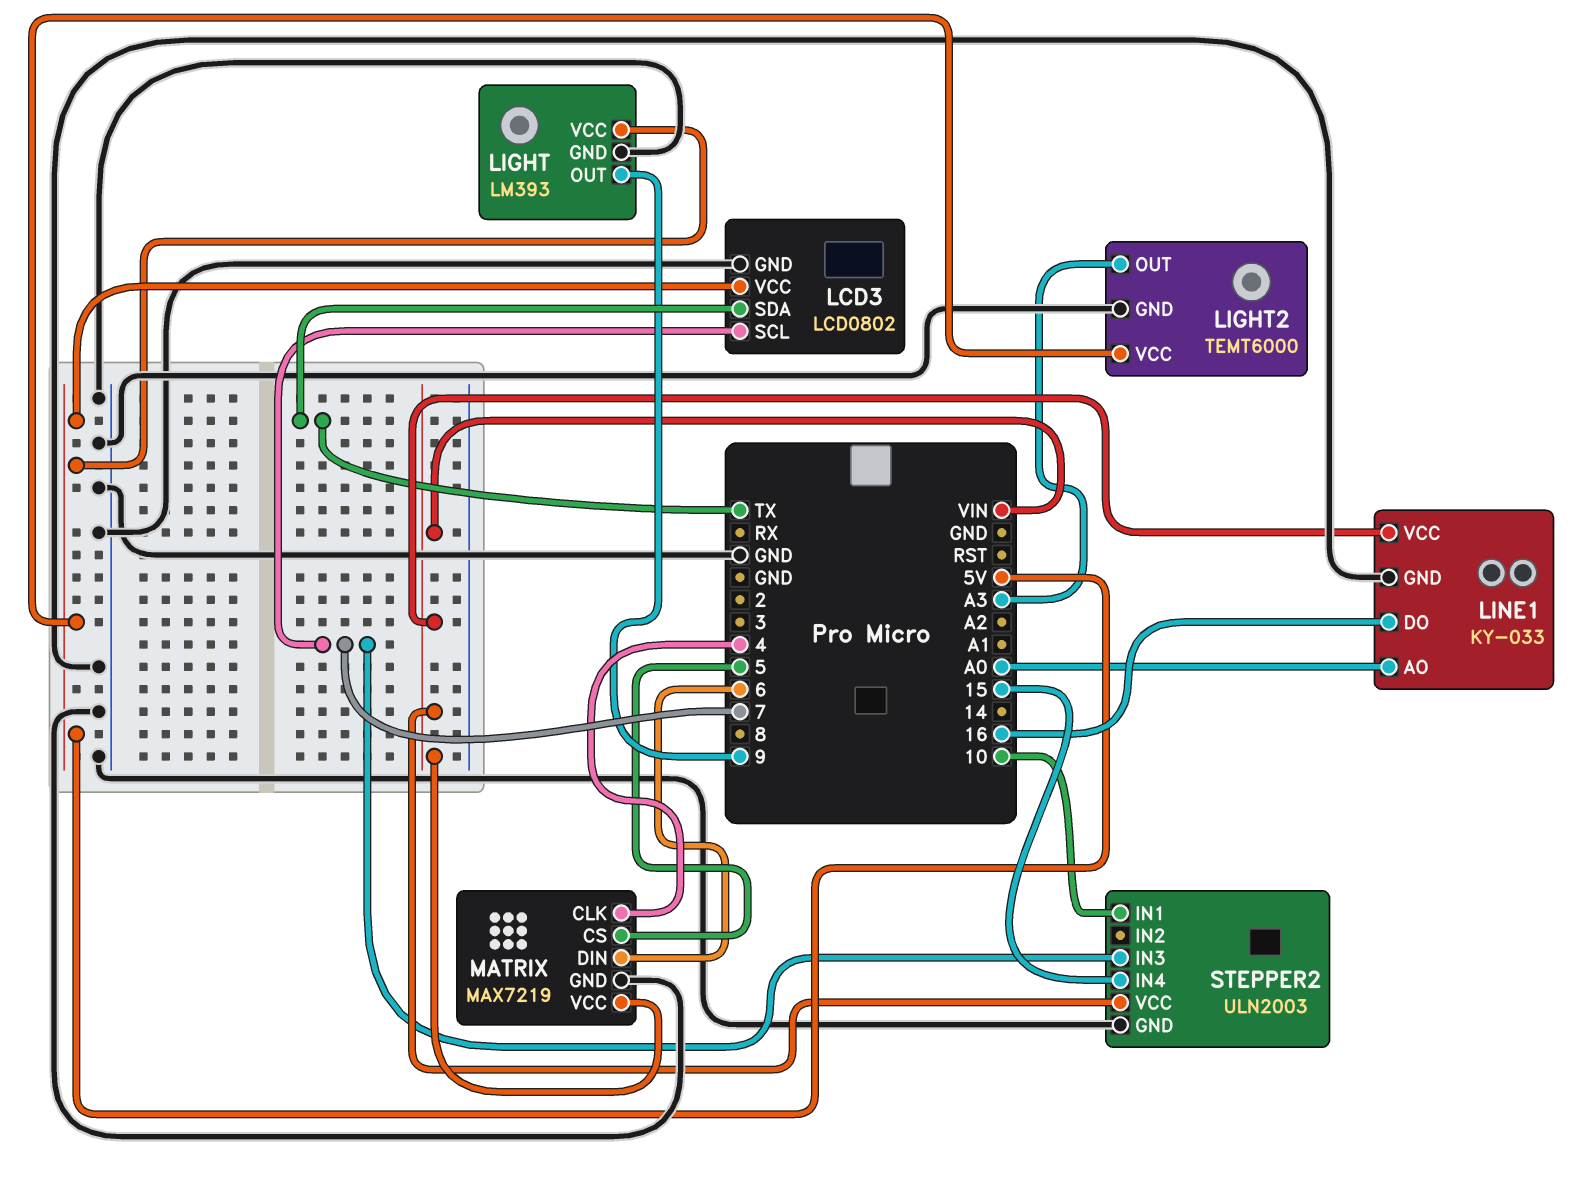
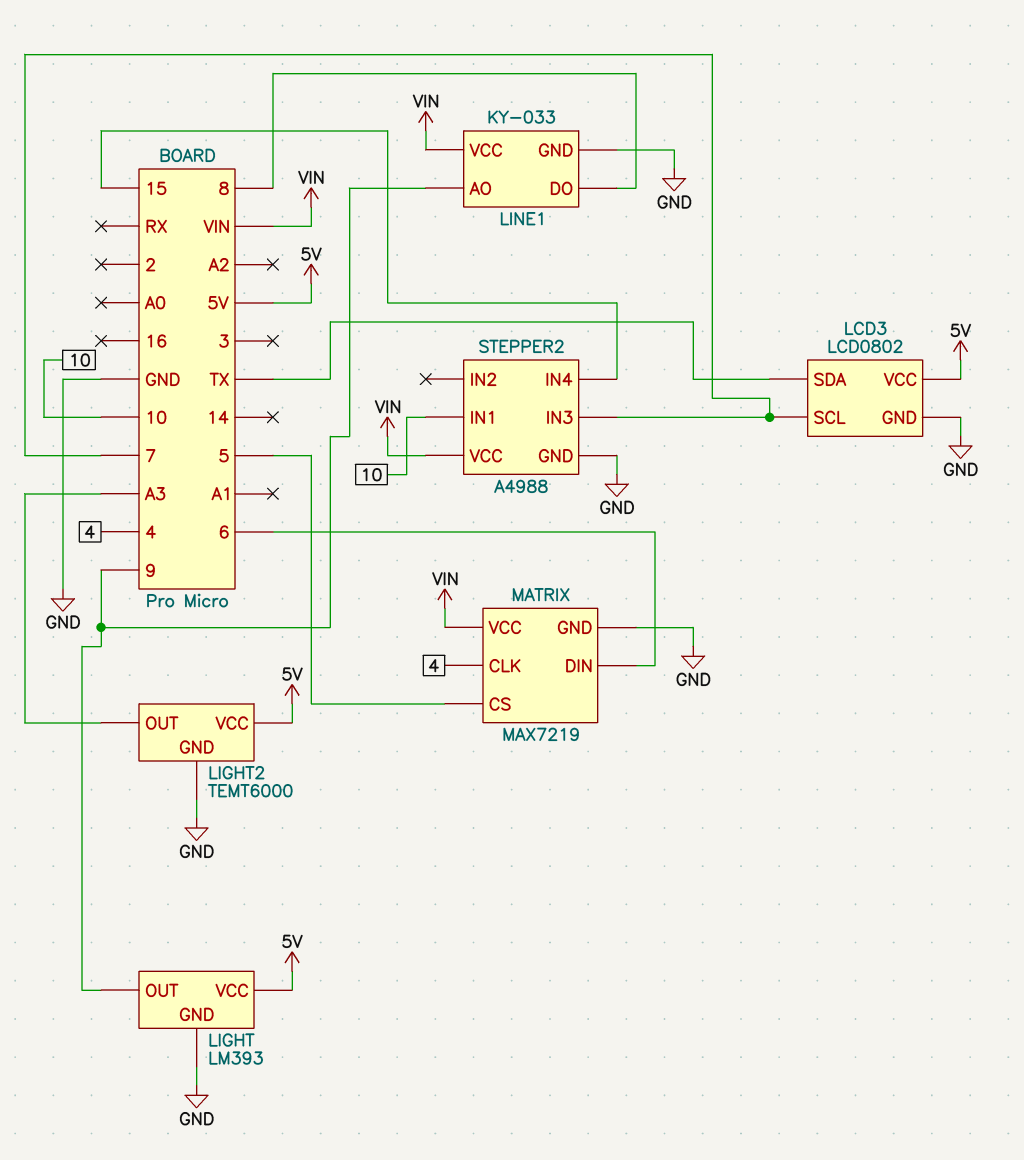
LINE1 pin AO: A0 -> 9
LINE1 pin DO: 16 -> 8
STEPPER2: ULN2003 -> A4988

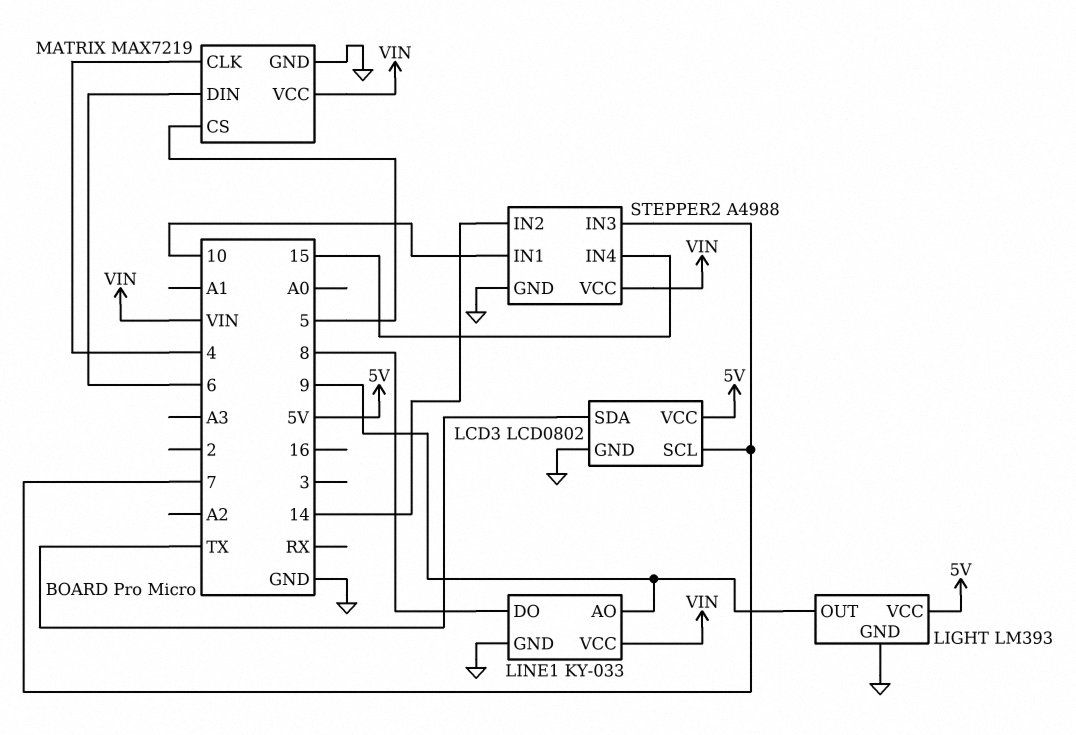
LIGHT2: TEMT6000 -> none
LIGHT2 pin GND: GND -> none
LIGHT2 pin OUT: A3 -> none
LIGHT2 pin VCC: 5V -> none
STEPPER2 pin IN2: none -> 14

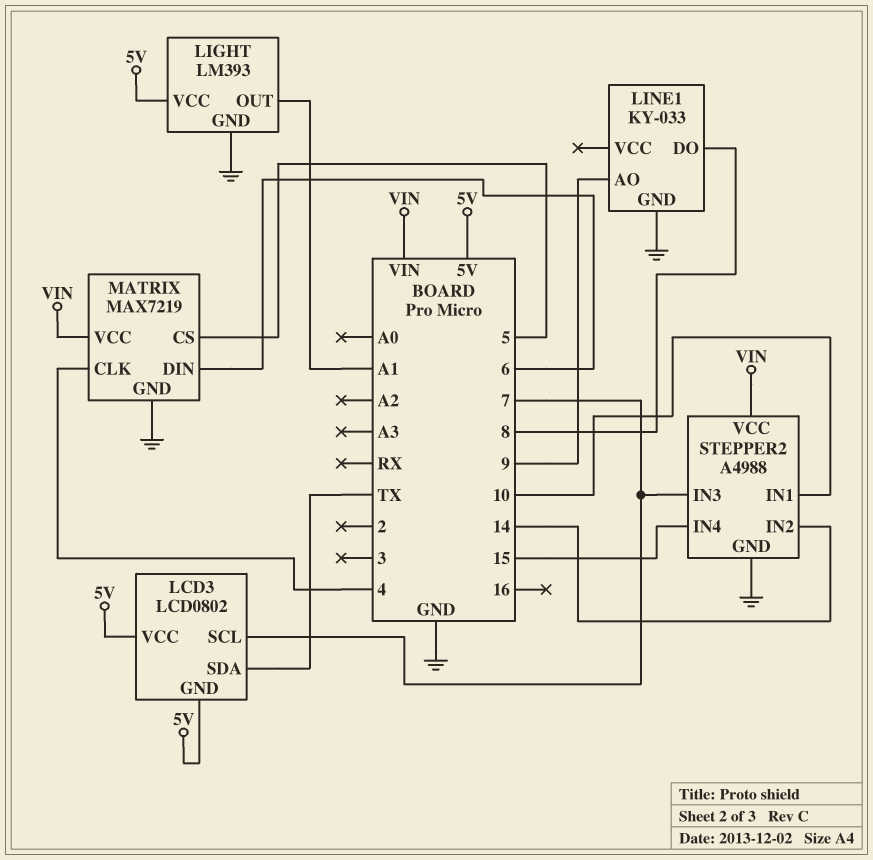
LCD3 pin GND: GND -> 5V
LIGHT pin OUT: 9 -> A1
LINE1 pin VCC: VIN -> none

